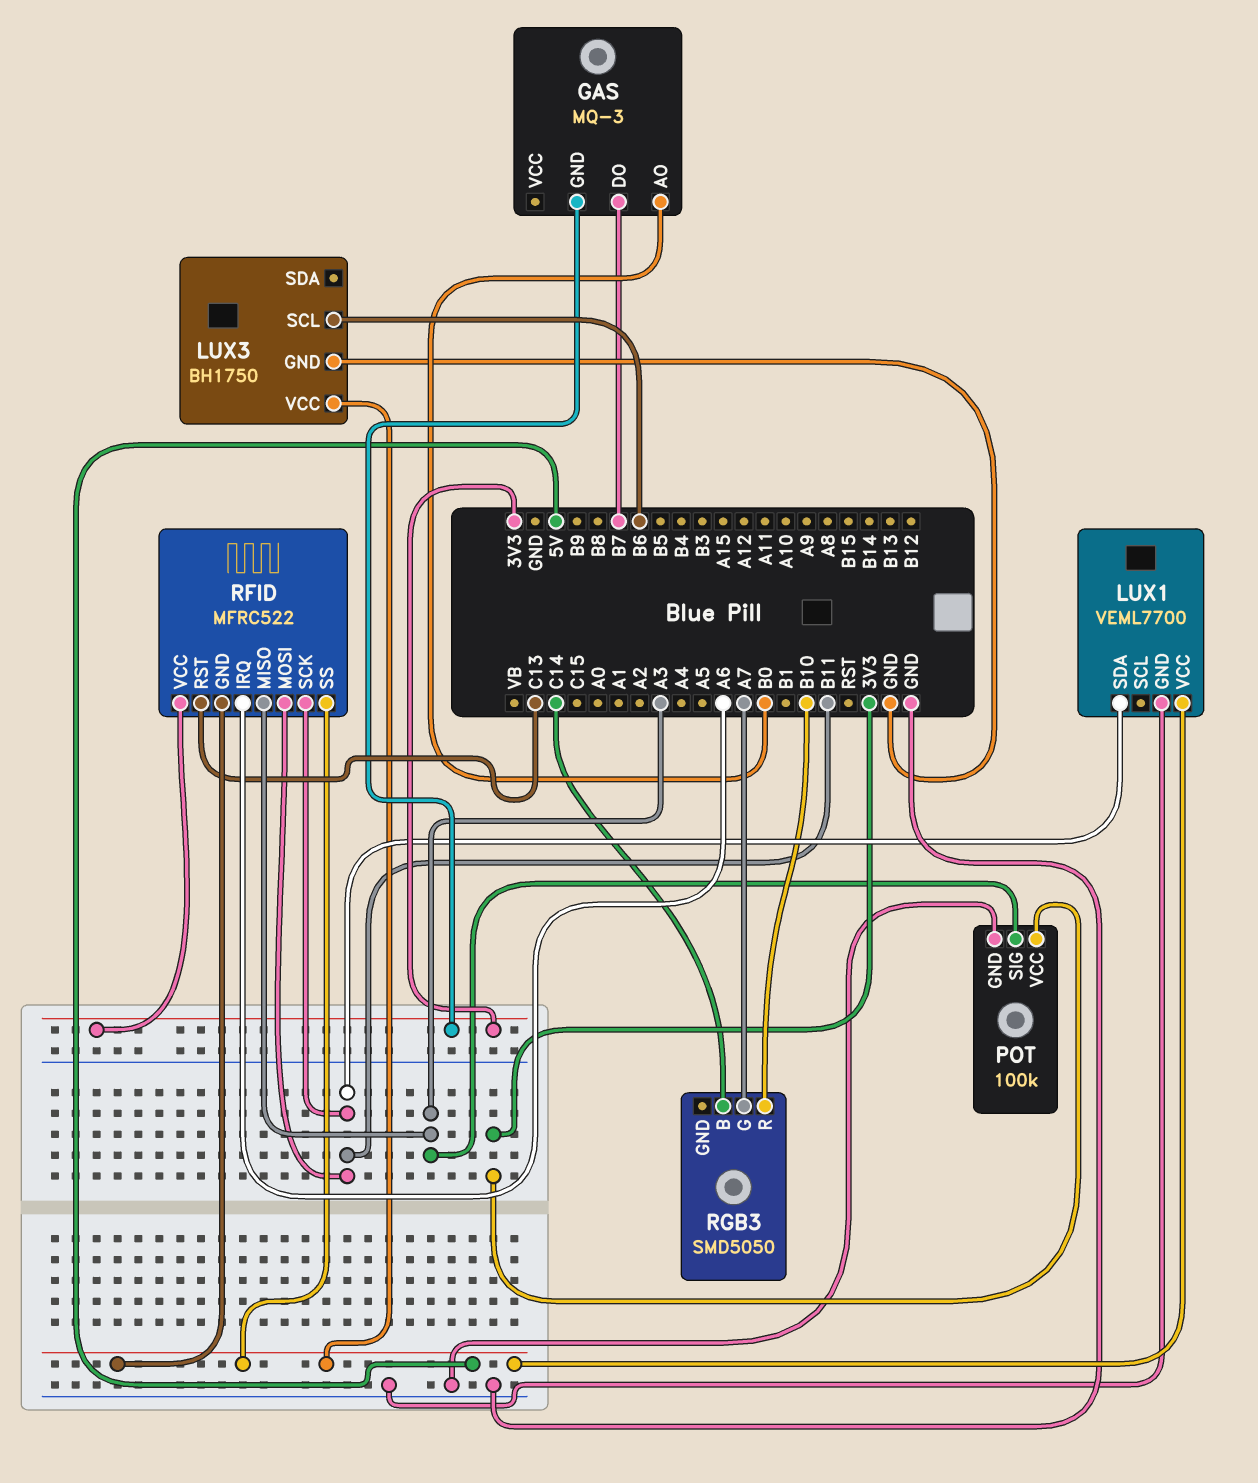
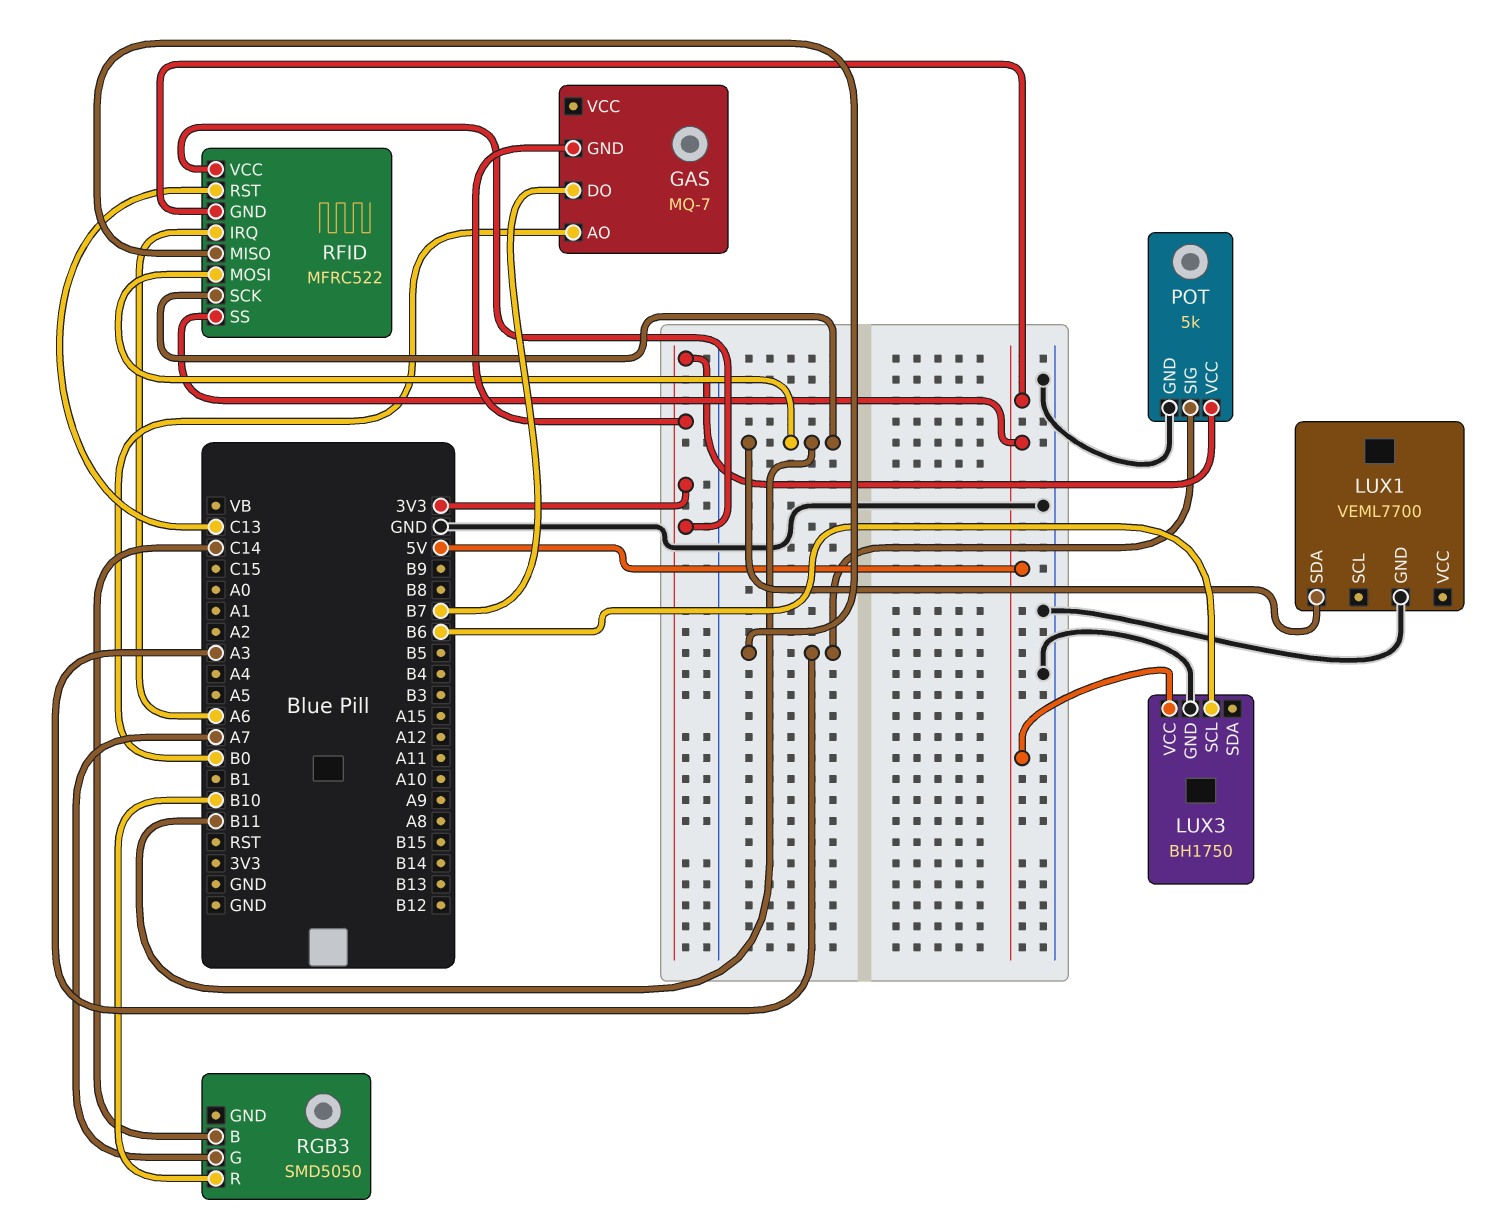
GAS: MQ-3 -> MQ-7
LUX1 pin VCC: 5V -> none
POT: 100k -> 5k

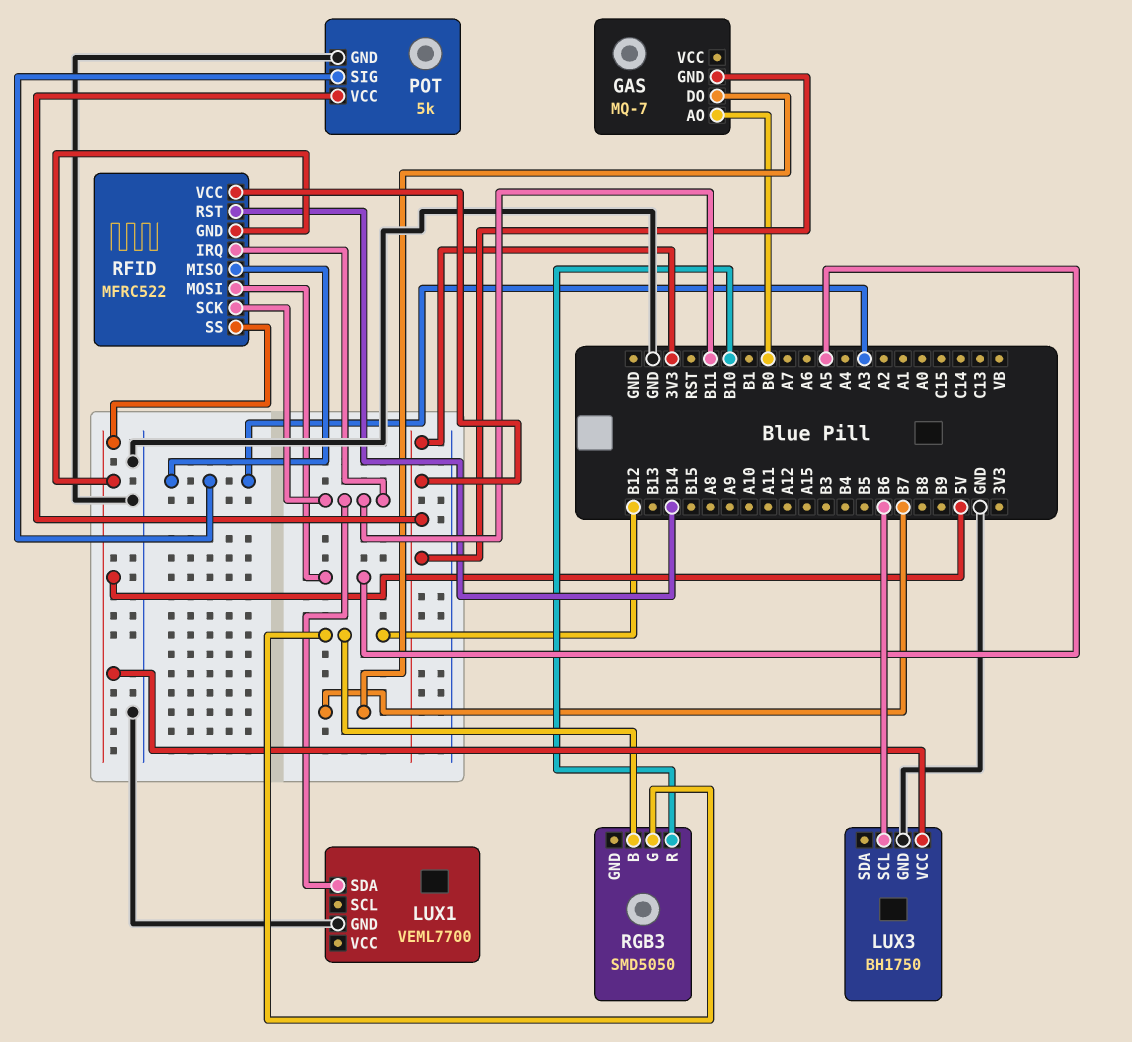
RFID pin IRQ: A6 -> B11
RFID pin MOSI: B11 -> A5
RFID pin RST: C13 -> B14
RGB3 pin B: C14 -> B12
RGB3 pin G: A7 -> B12

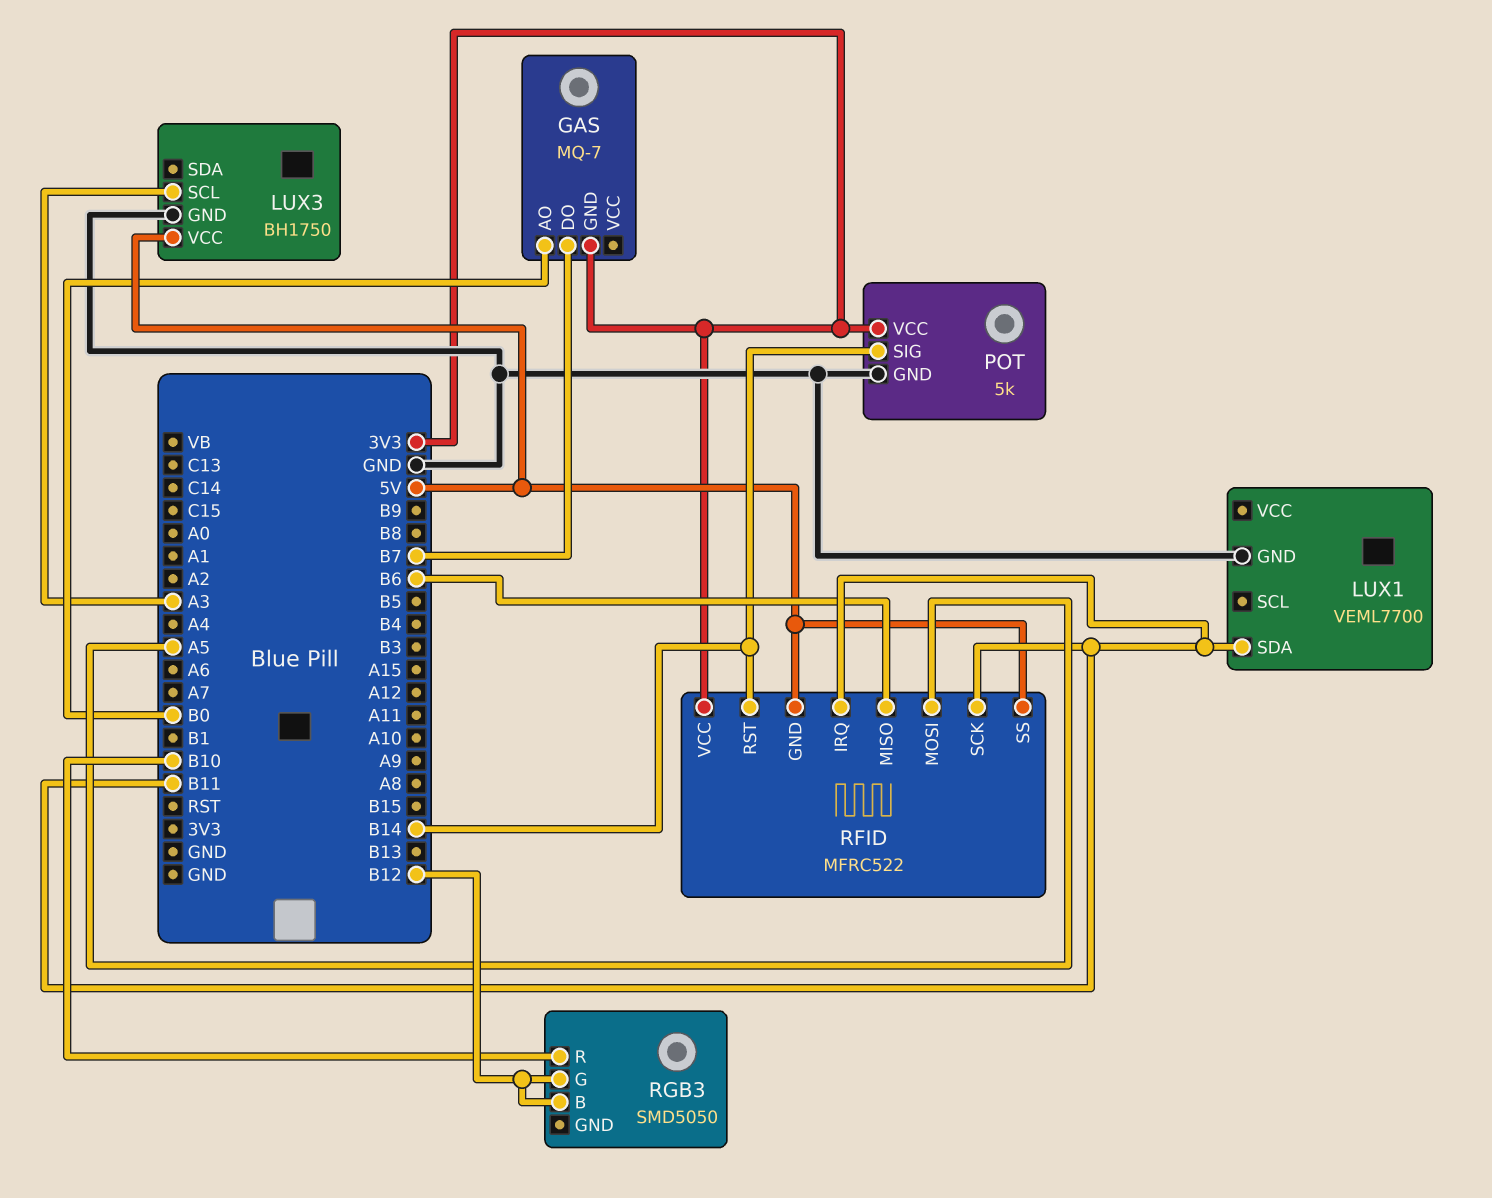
LUX3 pin SCL: B6 -> A3
POT pin SIG: A3 -> B14
RFID pin MISO: A3 -> B6

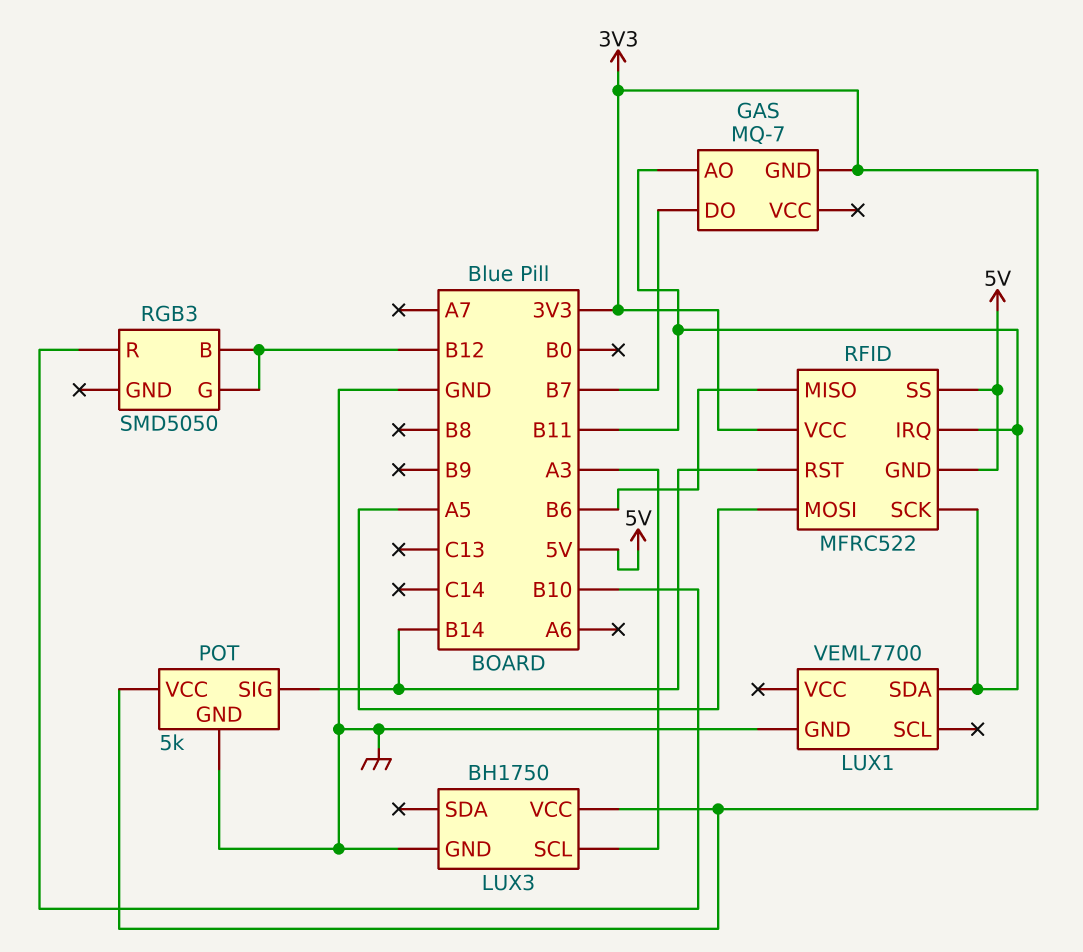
GAS pin AO: B0 -> B11
LUX3 pin VCC: 5V -> 3V3

